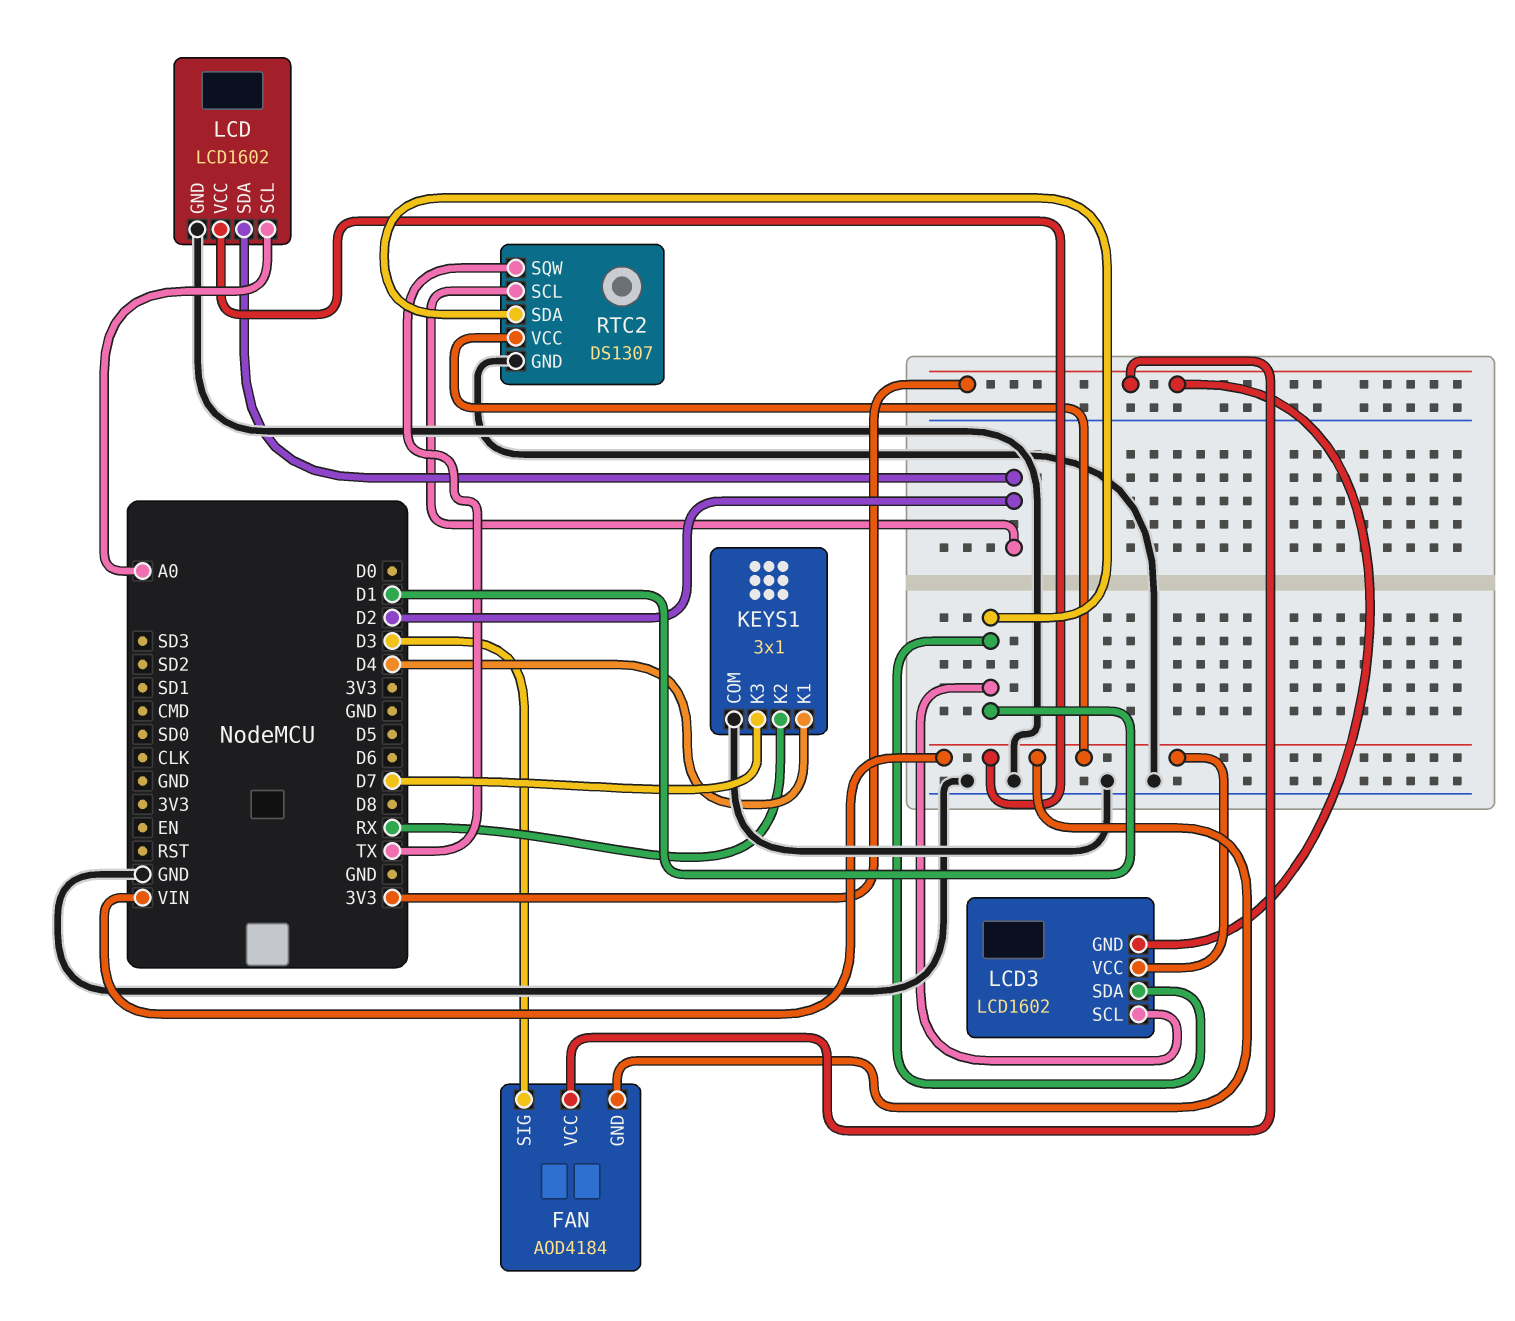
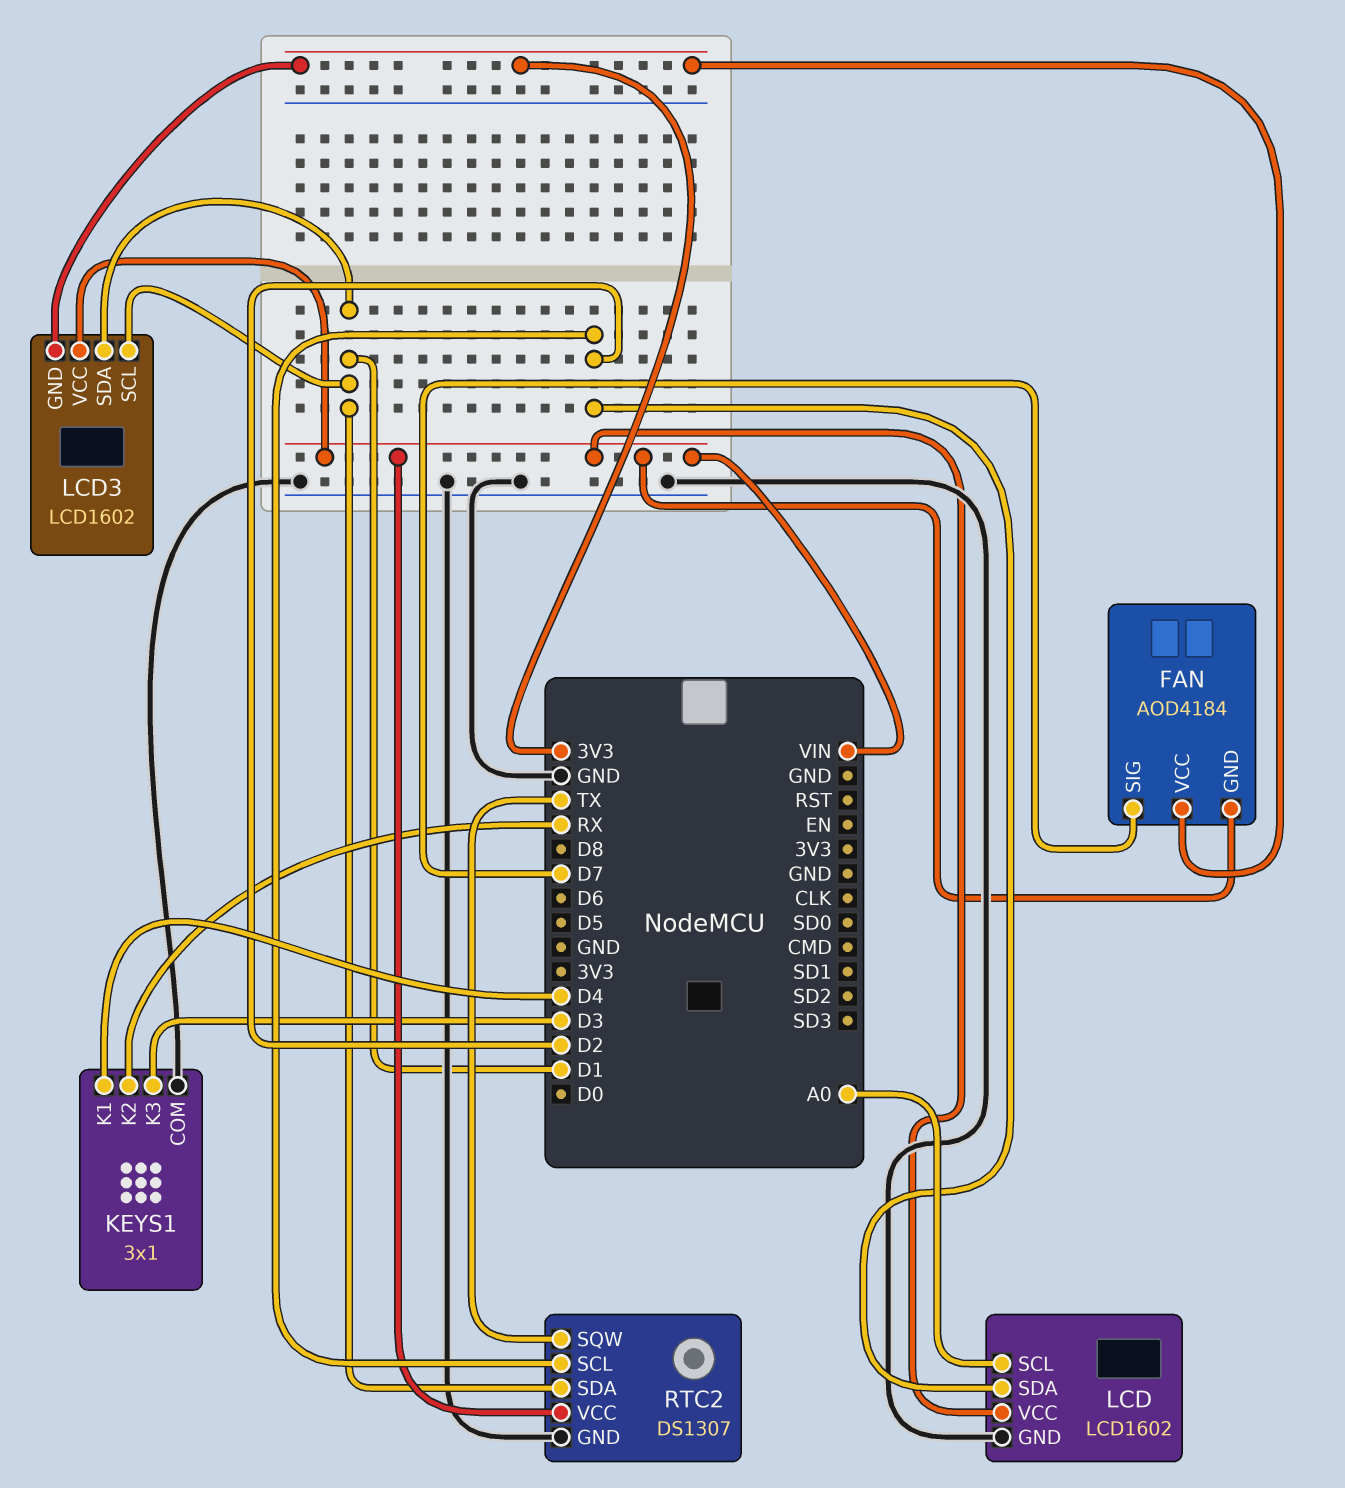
FAN pin SIG: D3 -> D7
KEYS1 pin K3: D7 -> D3

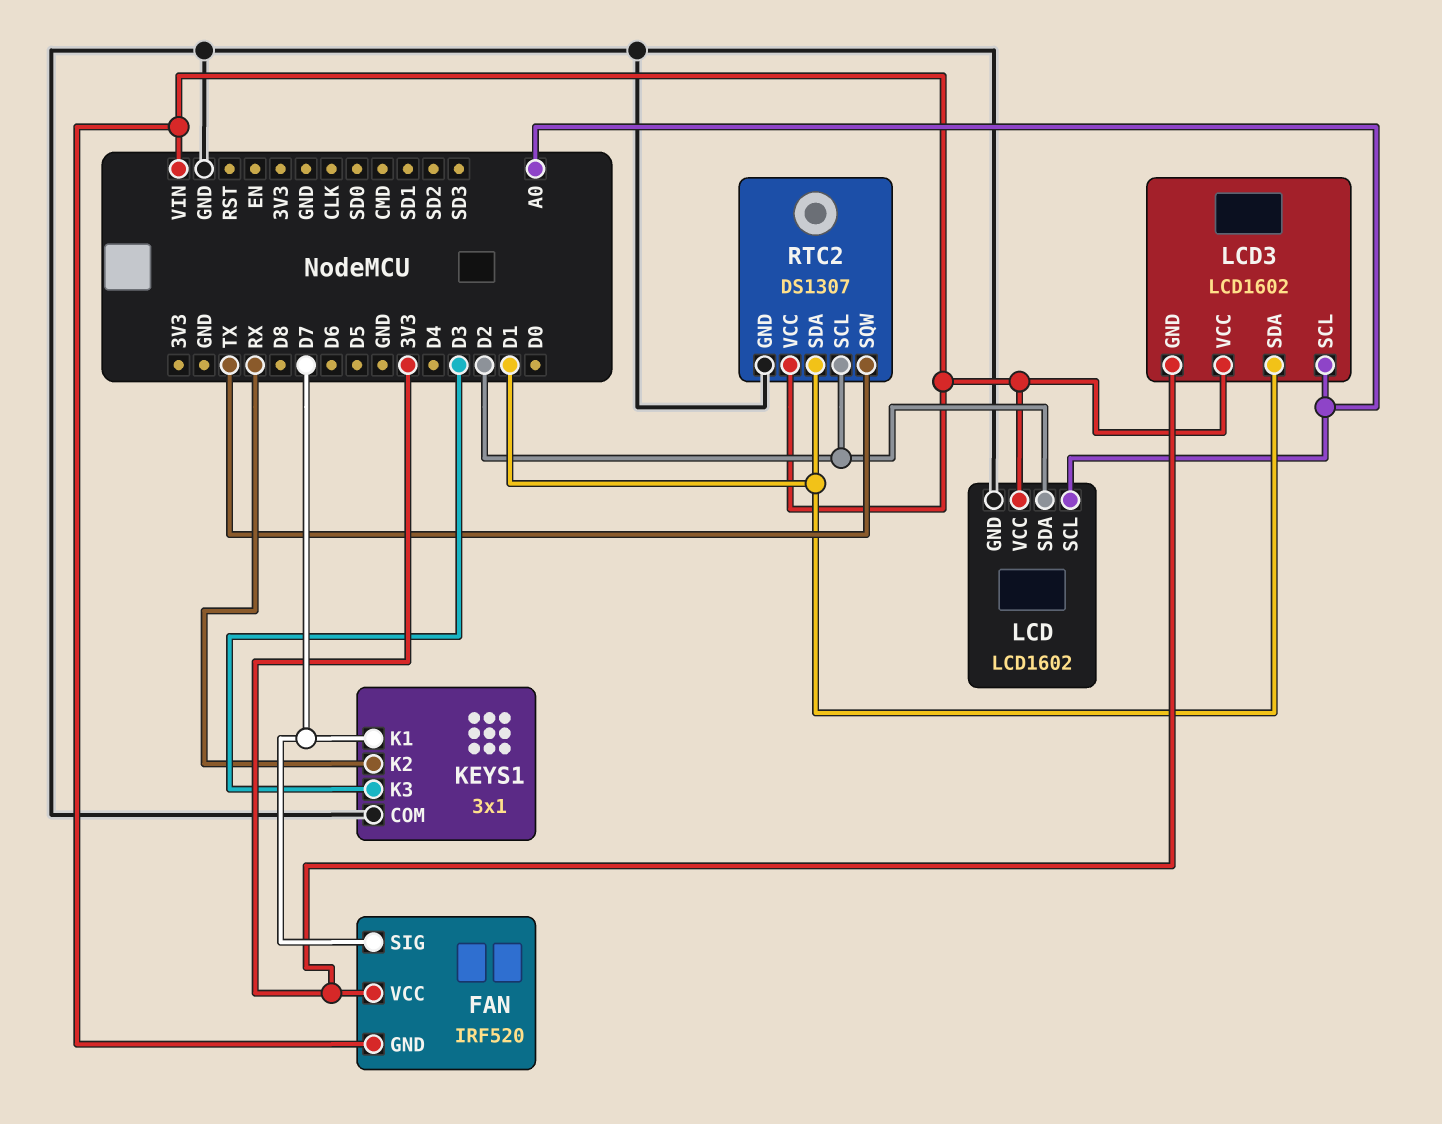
FAN: AOD4184 -> IRF520
KEYS1 pin K1: D4 -> D7
LCD3 pin SCL: D1 -> A0

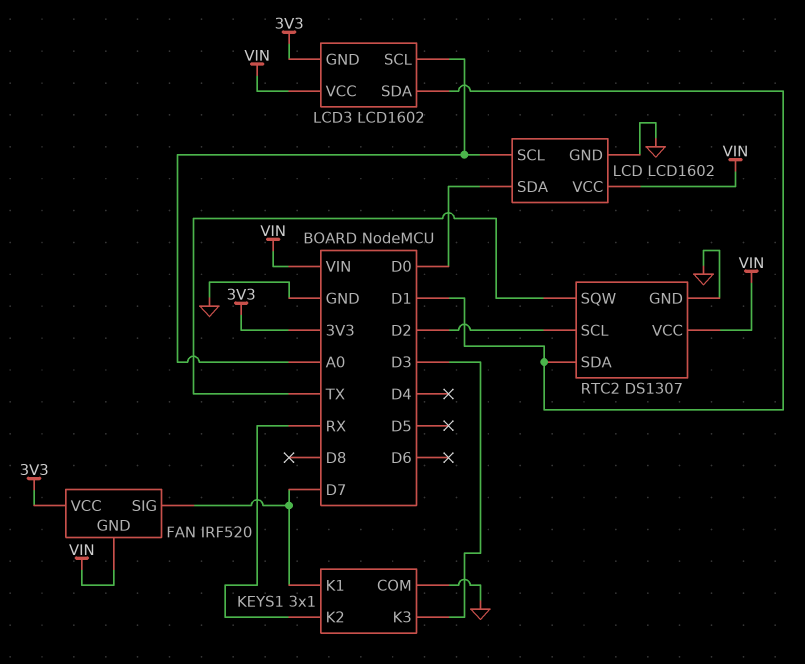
LCD pin SDA: D2 -> D0

